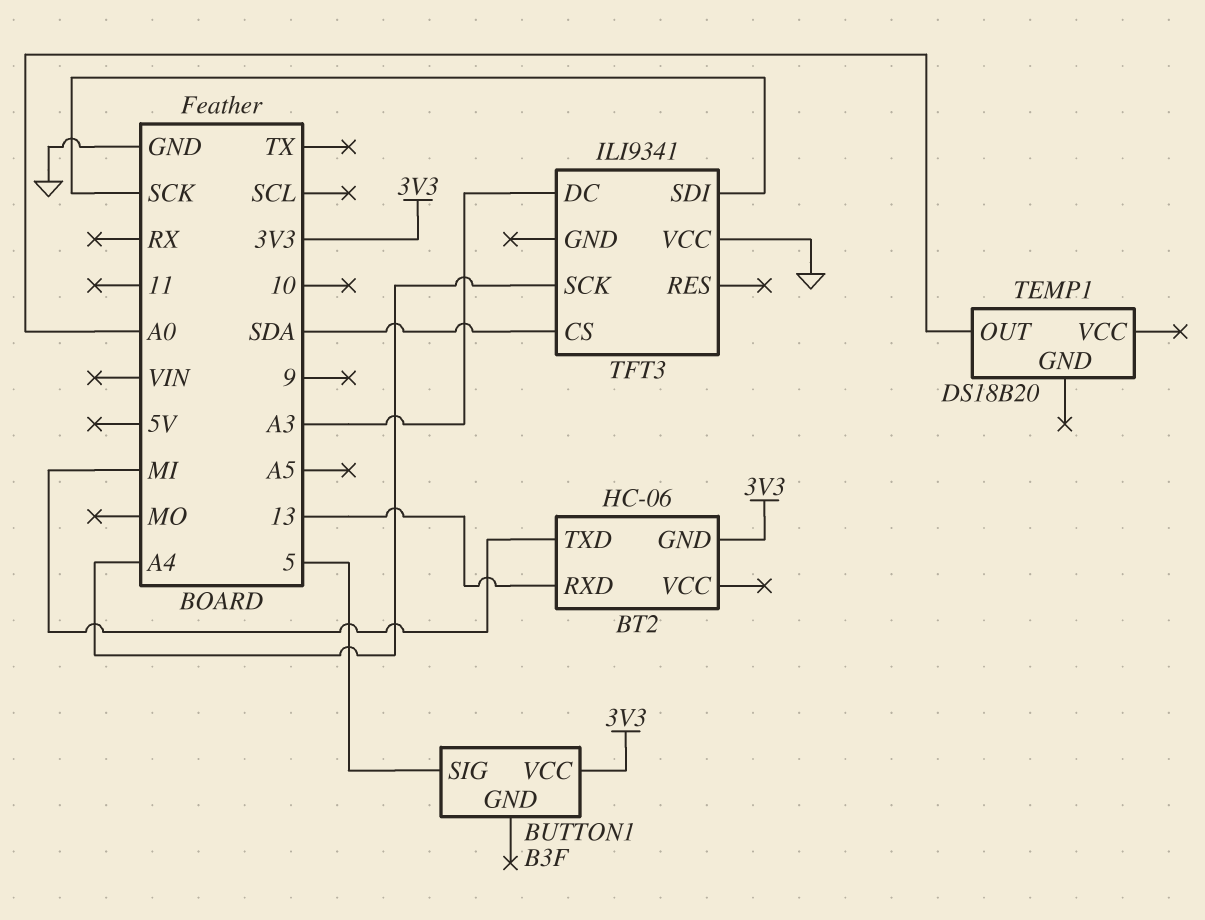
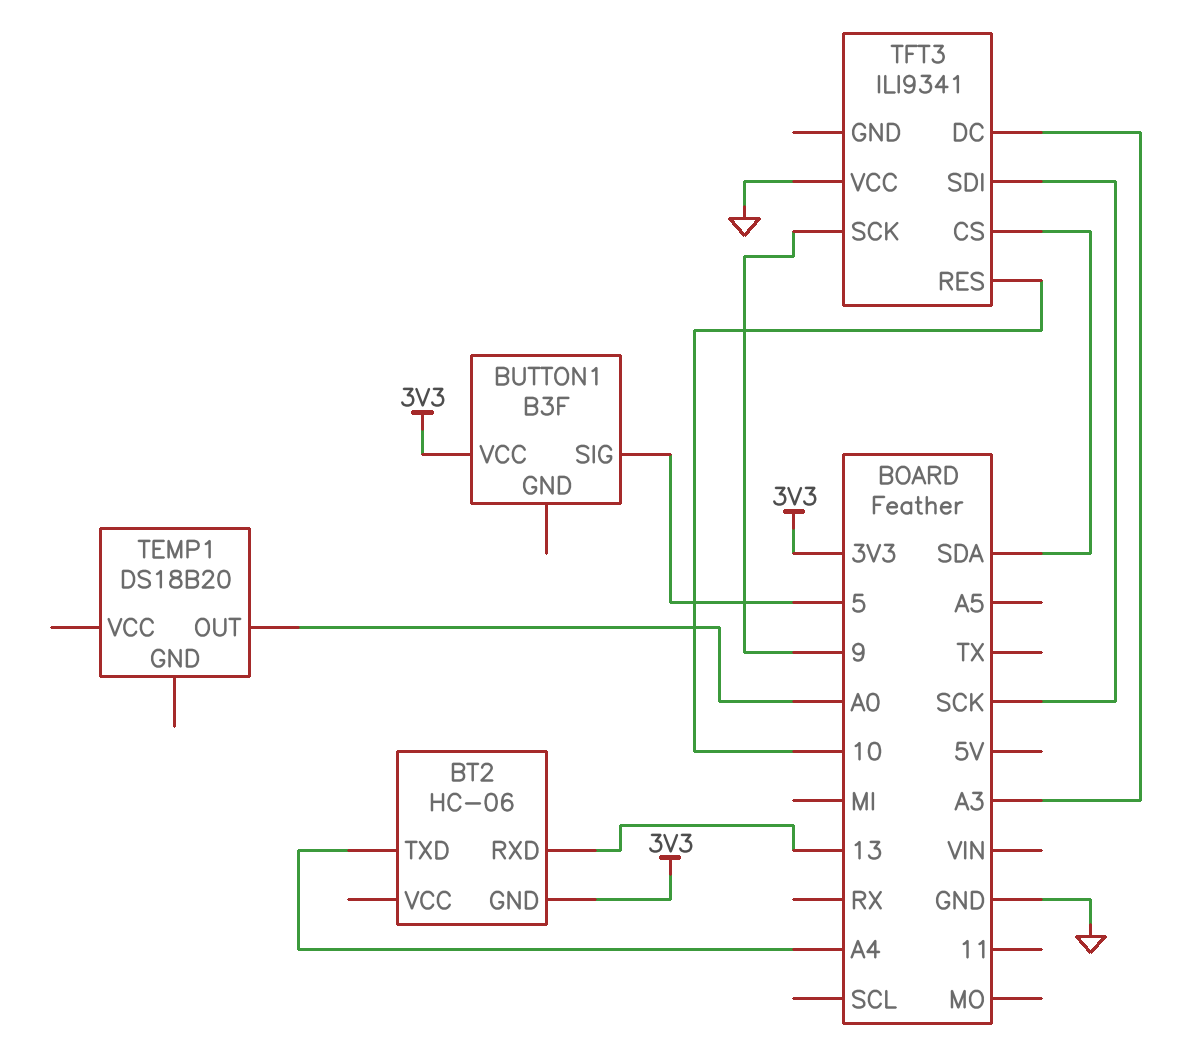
BT2 pin TXD: MI -> A4
TFT3 pin RES: none -> 10
TFT3 pin SCK: A4 -> 9

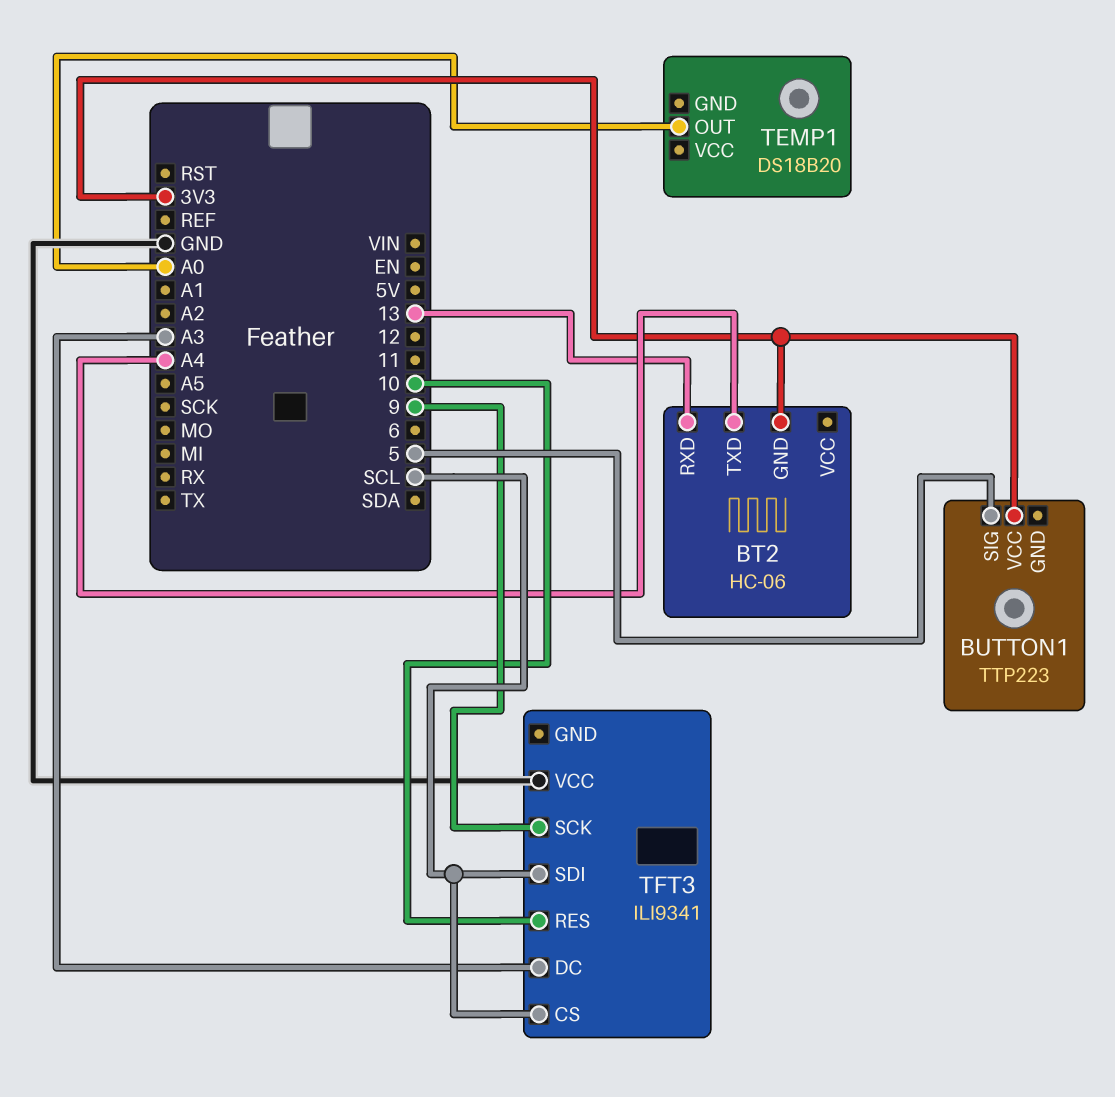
BUTTON1: B3F -> TTP223
TFT3 pin CS: SDA -> SCL
TFT3 pin SDI: SCK -> SCL

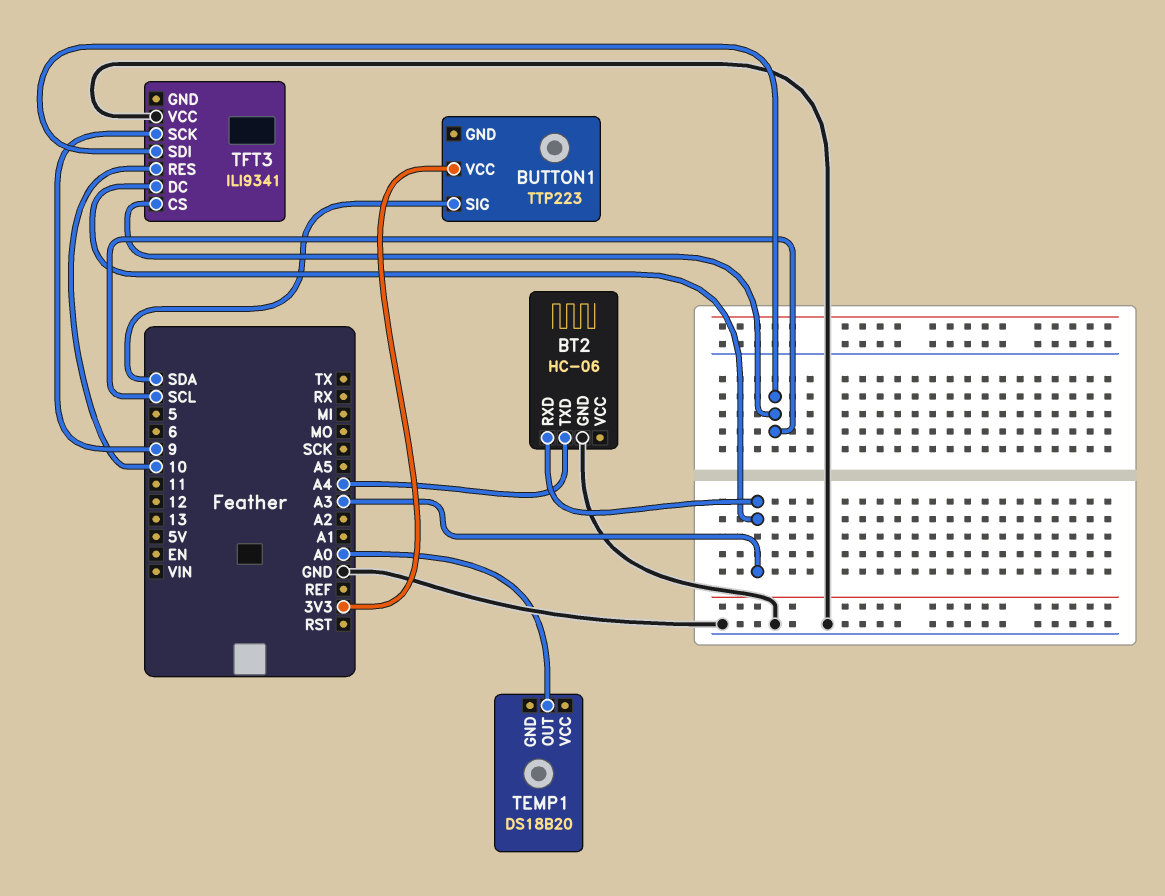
BT2 pin GND: 3V3 -> GND
BT2 pin RXD: 13 -> A3
BUTTON1 pin SIG: 5 -> SDA

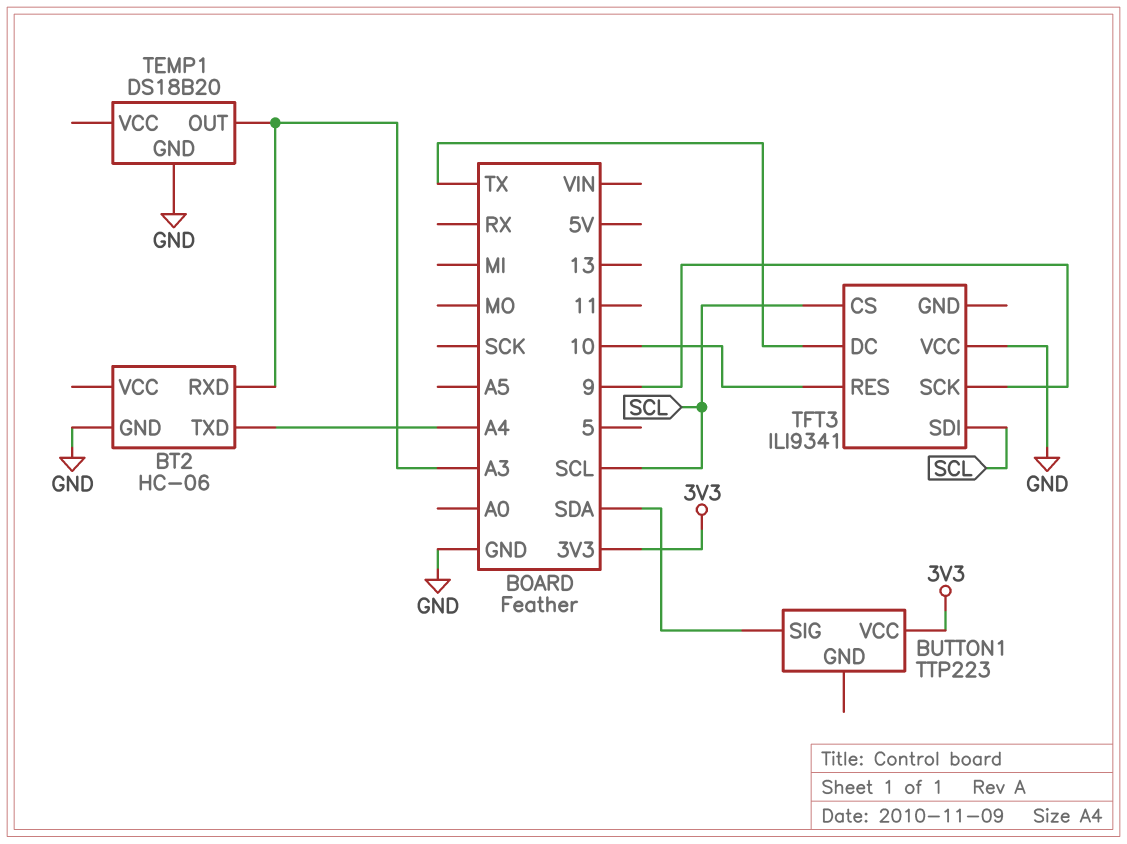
TEMP1 pin GND: none -> GND
TEMP1 pin OUT: A0 -> A3
TFT3 pin DC: A3 -> TX

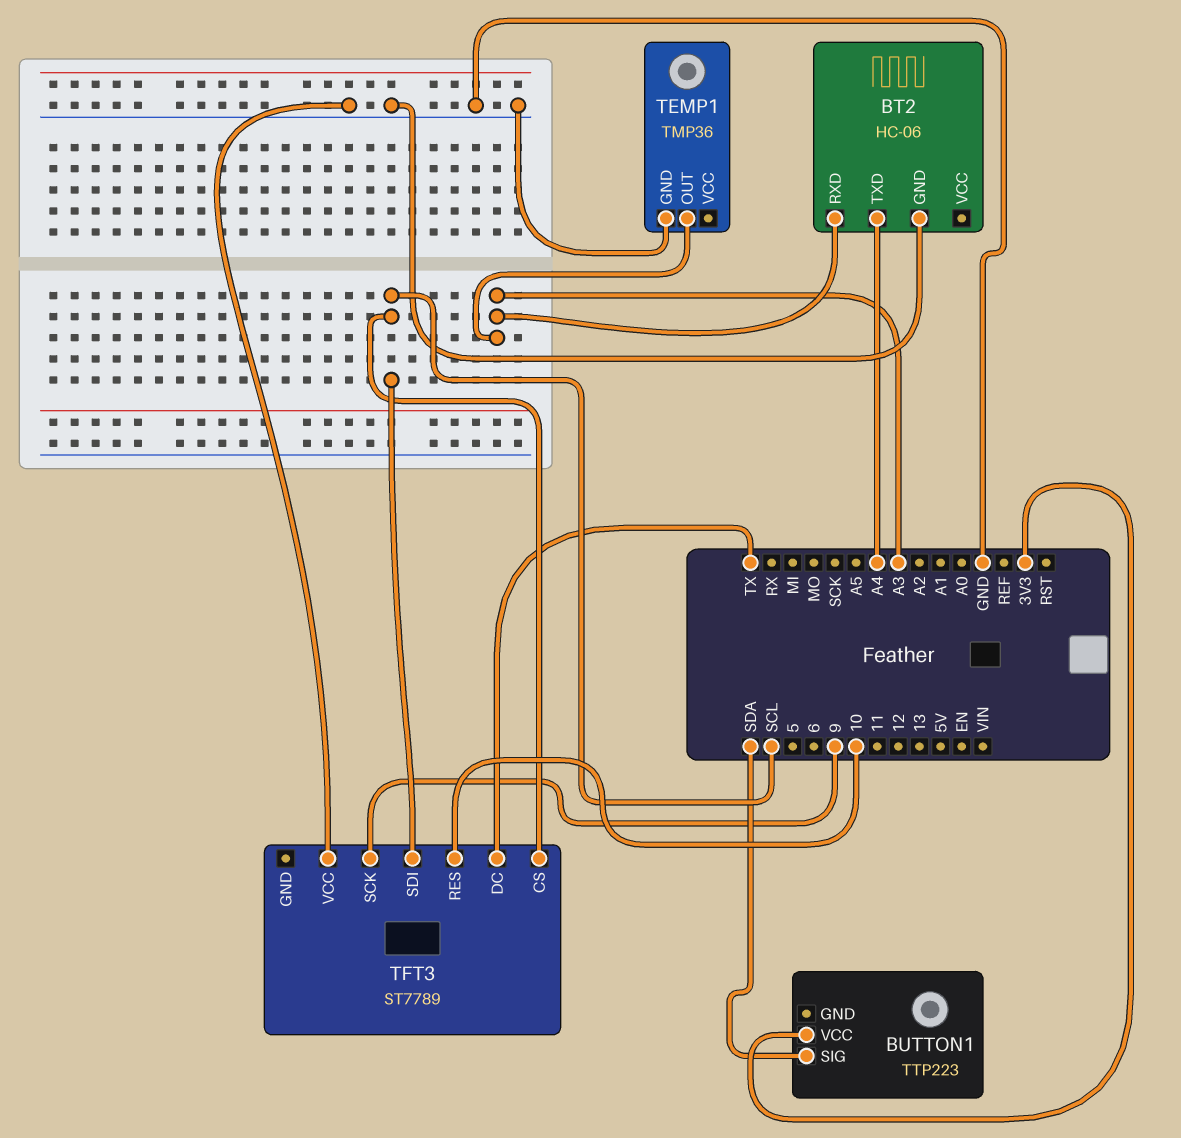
TEMP1: DS18B20 -> TMP36
TFT3: ILI9341 -> ST7789

